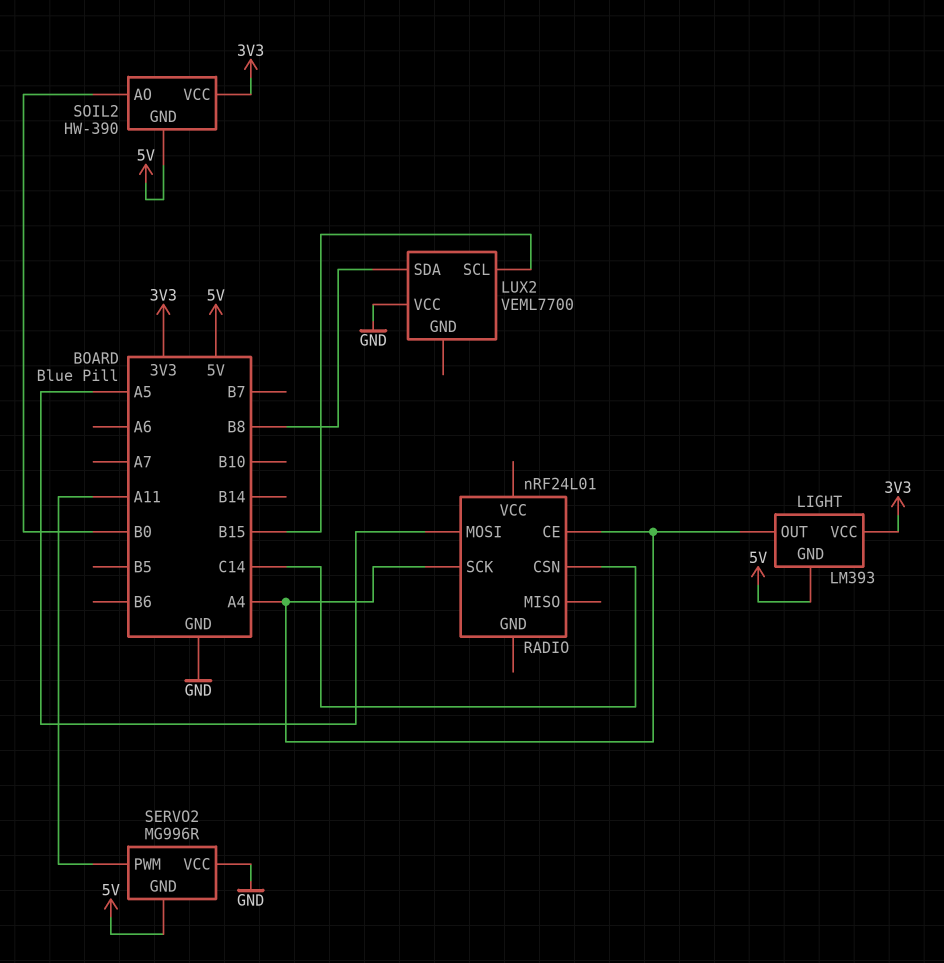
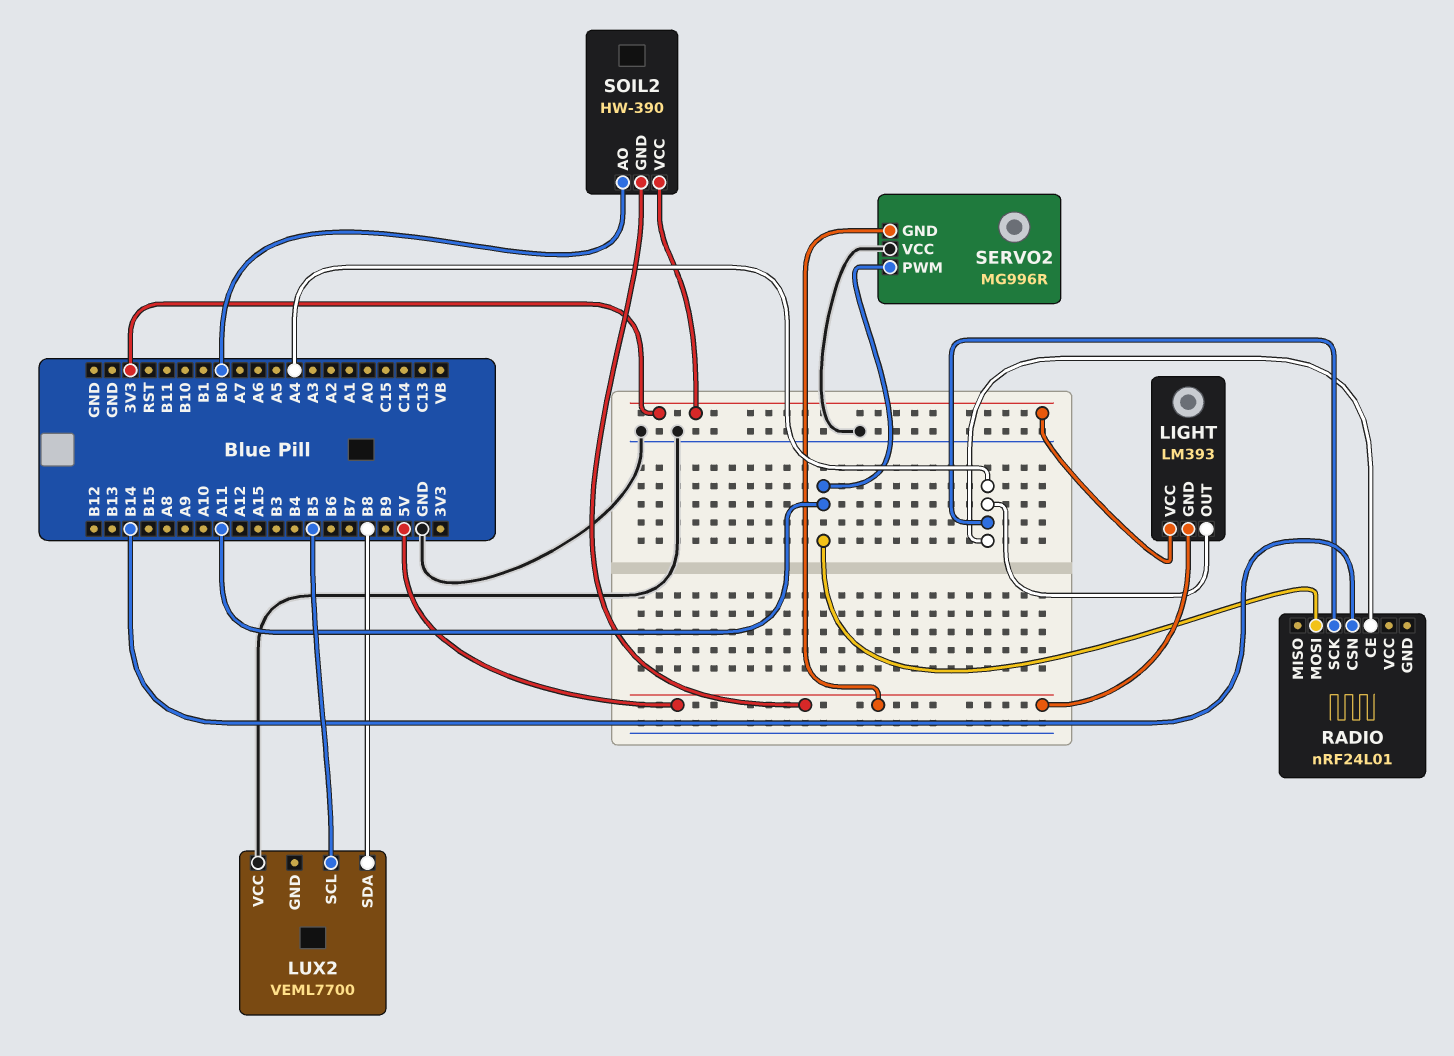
LUX2 pin SCL: B15 -> B5
RADIO pin CSN: C14 -> B14
RADIO pin MOSI: A5 -> A11

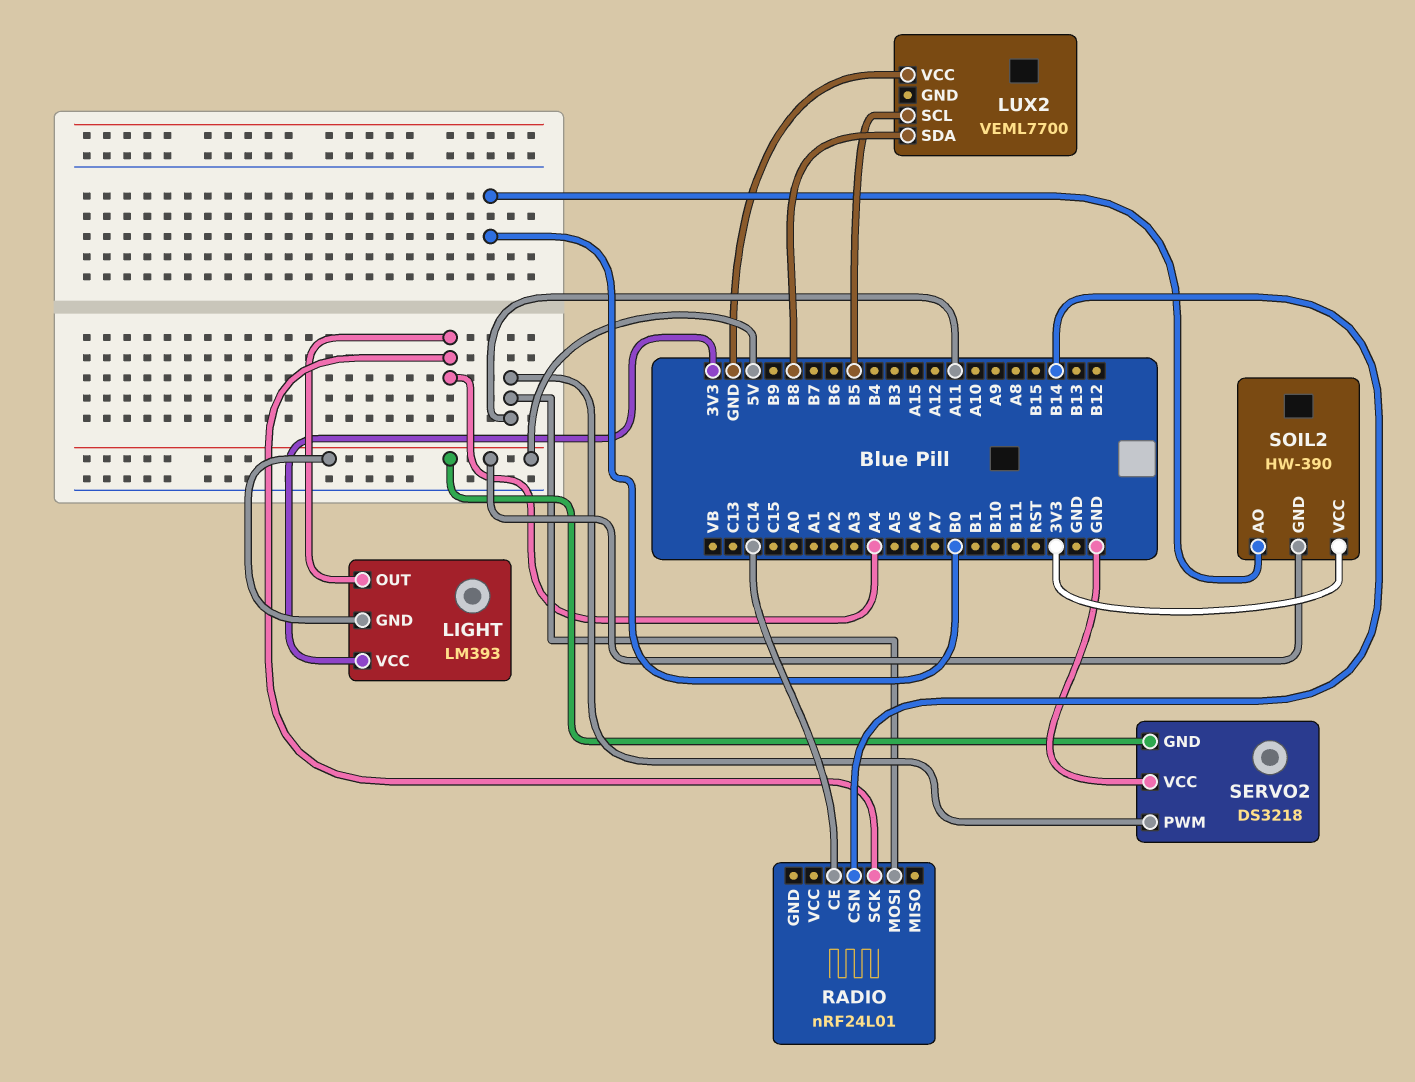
RADIO pin CE: A4 -> C14
SERVO2: MG996R -> DS3218

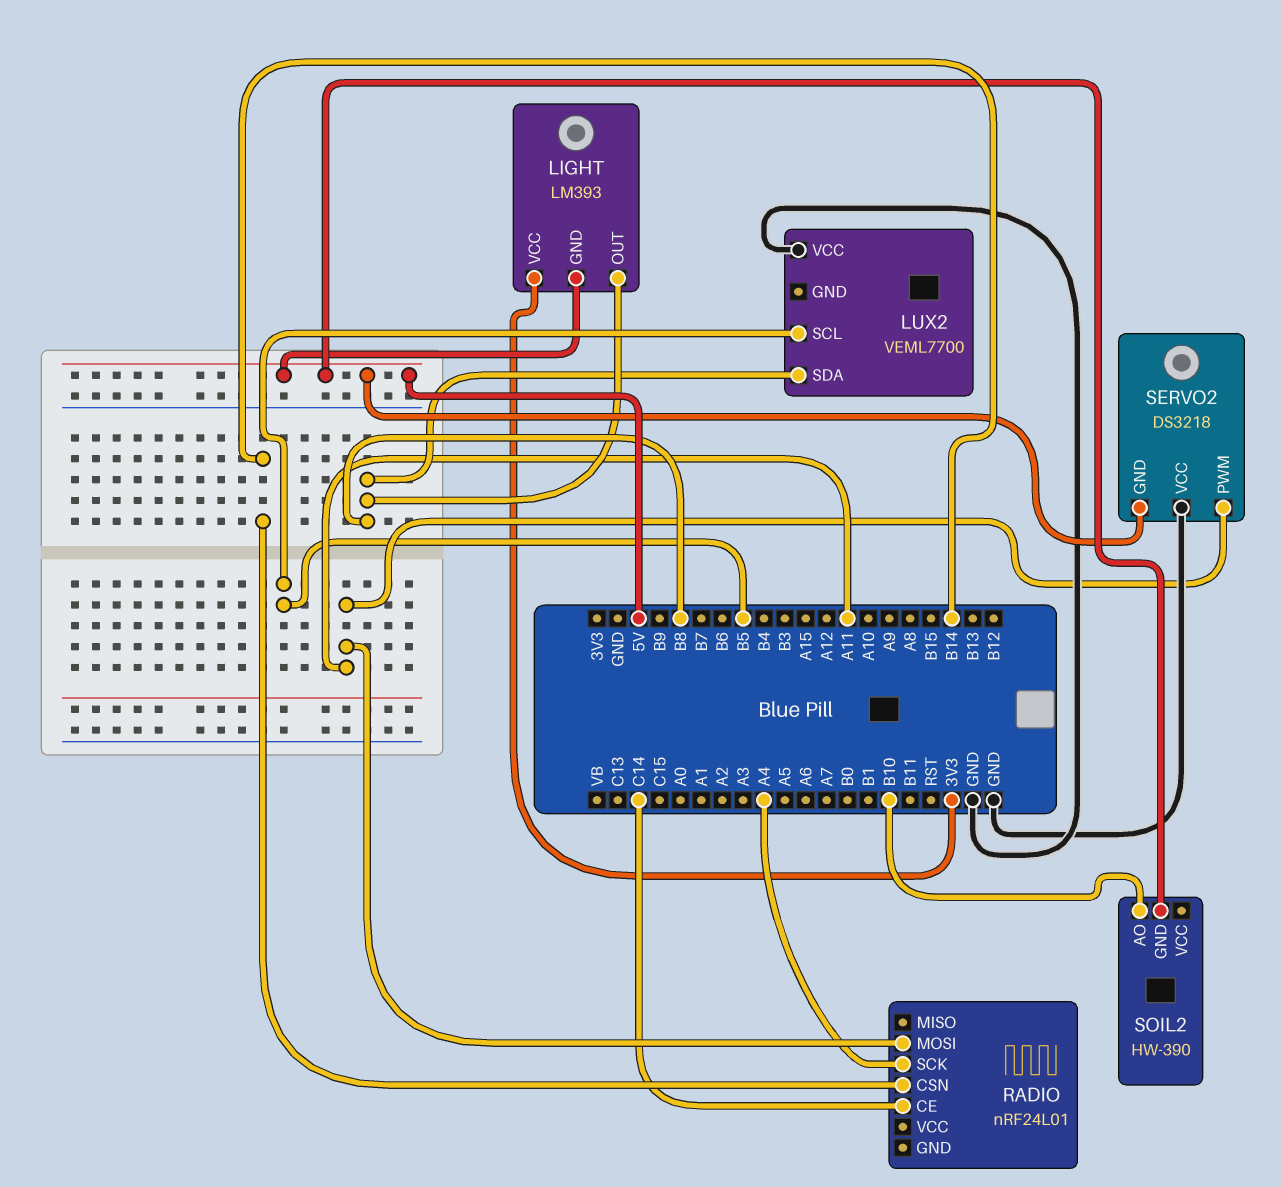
LIGHT pin OUT: A4 -> B8
SOIL2 pin AO: B0 -> B10
SOIL2 pin VCC: 3V3 -> none

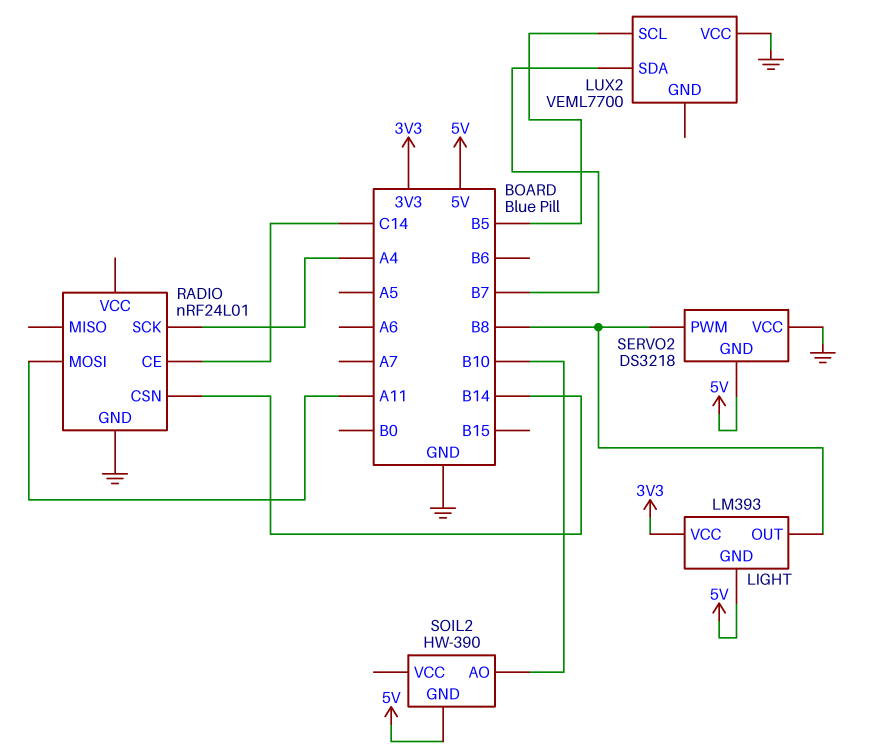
LUX2 pin SDA: B8 -> B7
RADIO pin GND: none -> GND
SERVO2 pin PWM: A11 -> B8

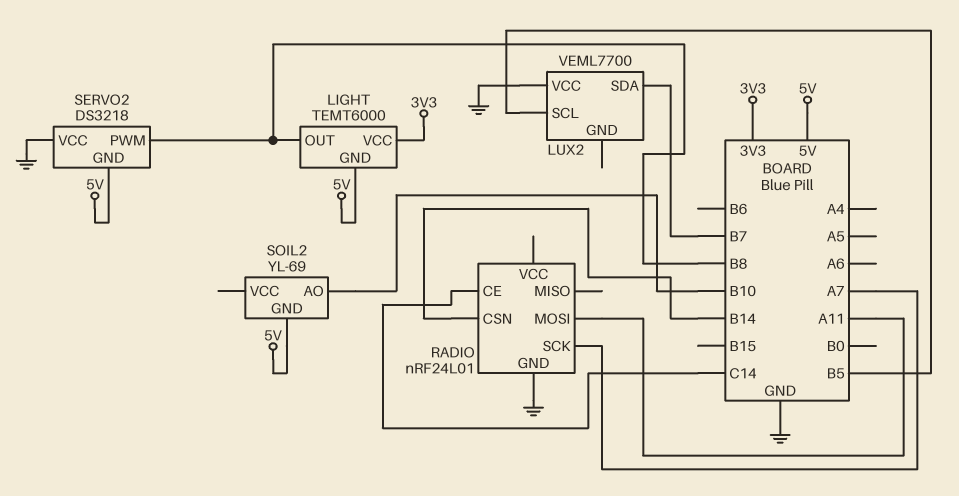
LIGHT: LM393 -> TEMT6000
RADIO pin SCK: A4 -> A7
SOIL2: HW-390 -> YL-69

